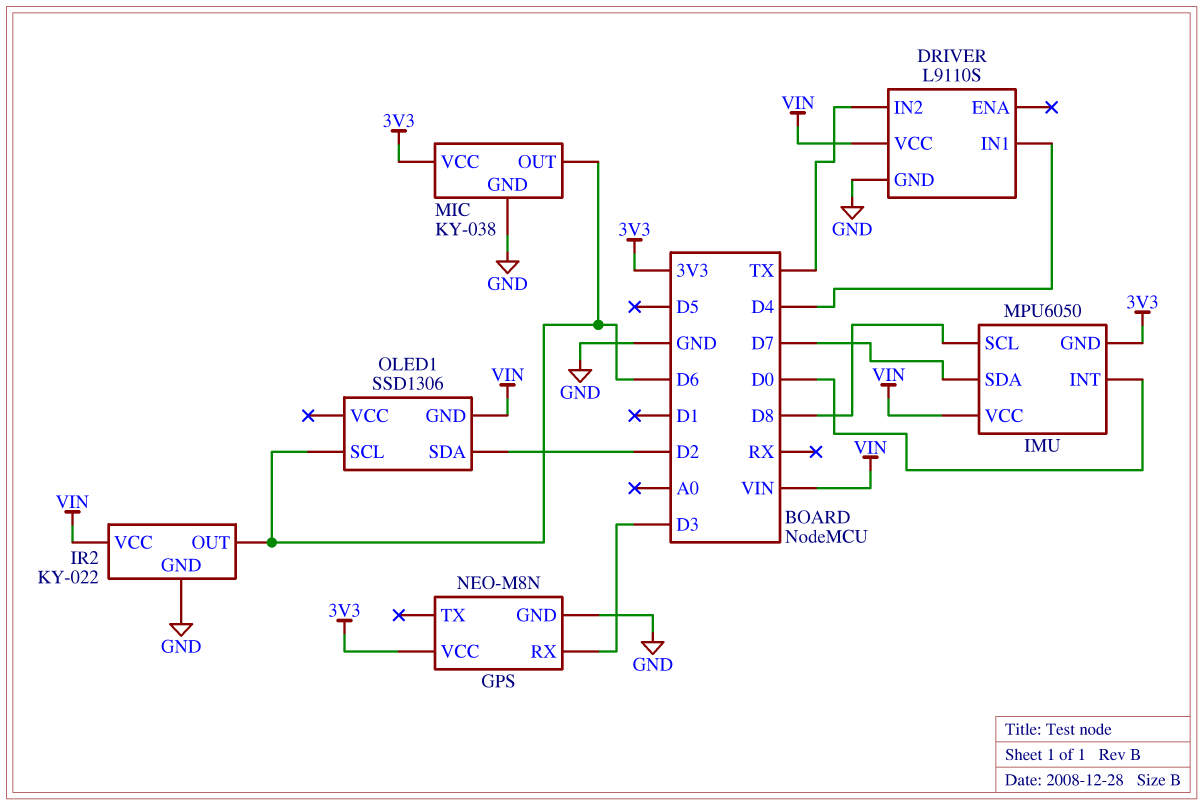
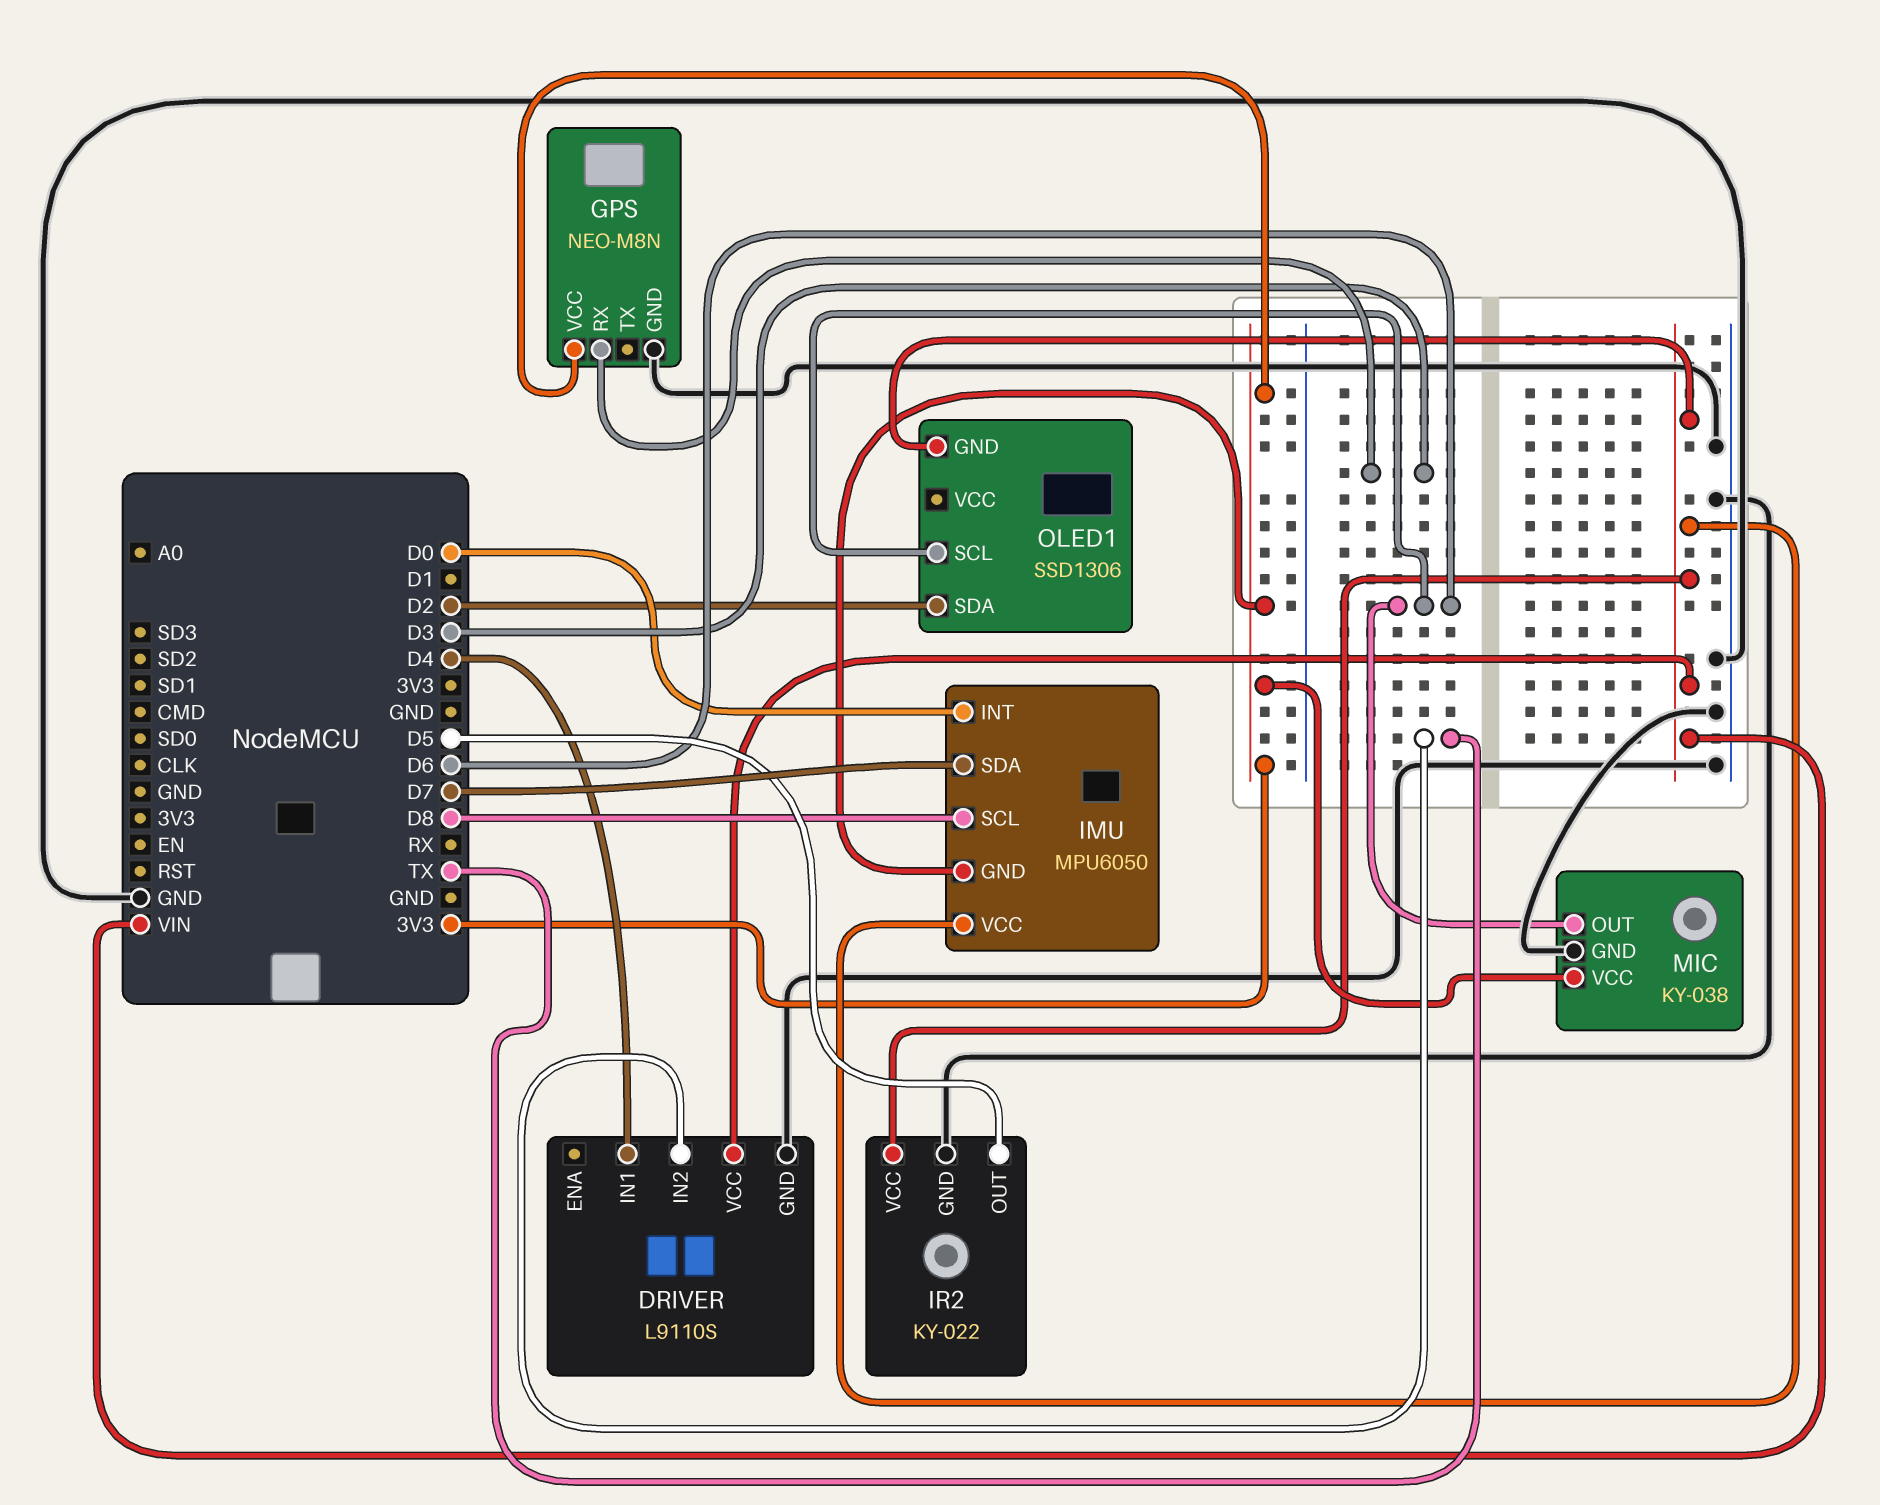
IR2 pin OUT: D6 -> D5

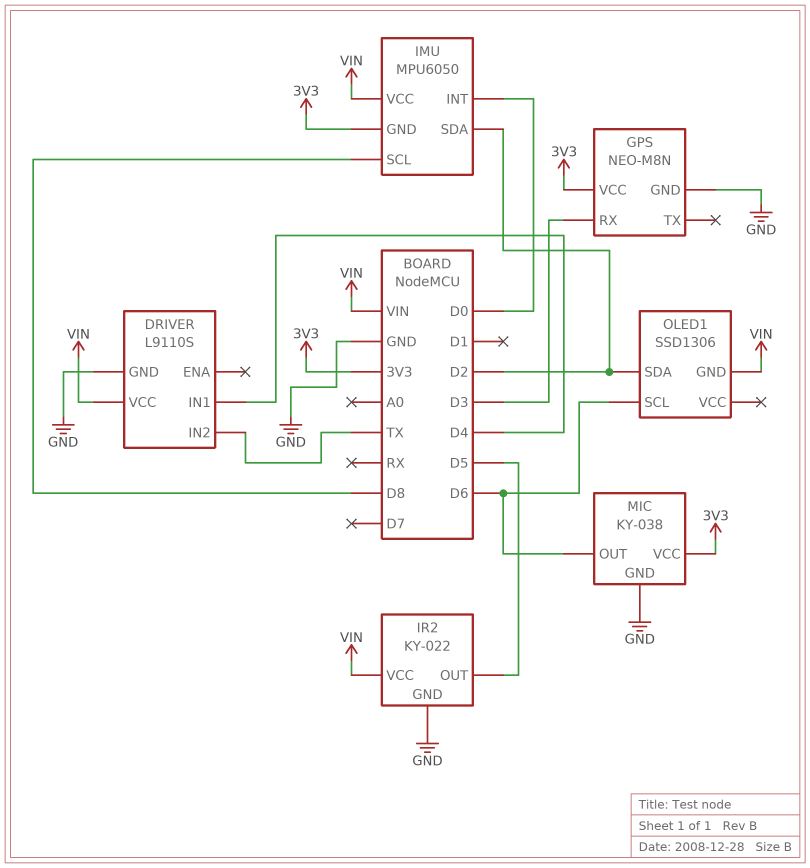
IMU pin SDA: D7 -> D2

